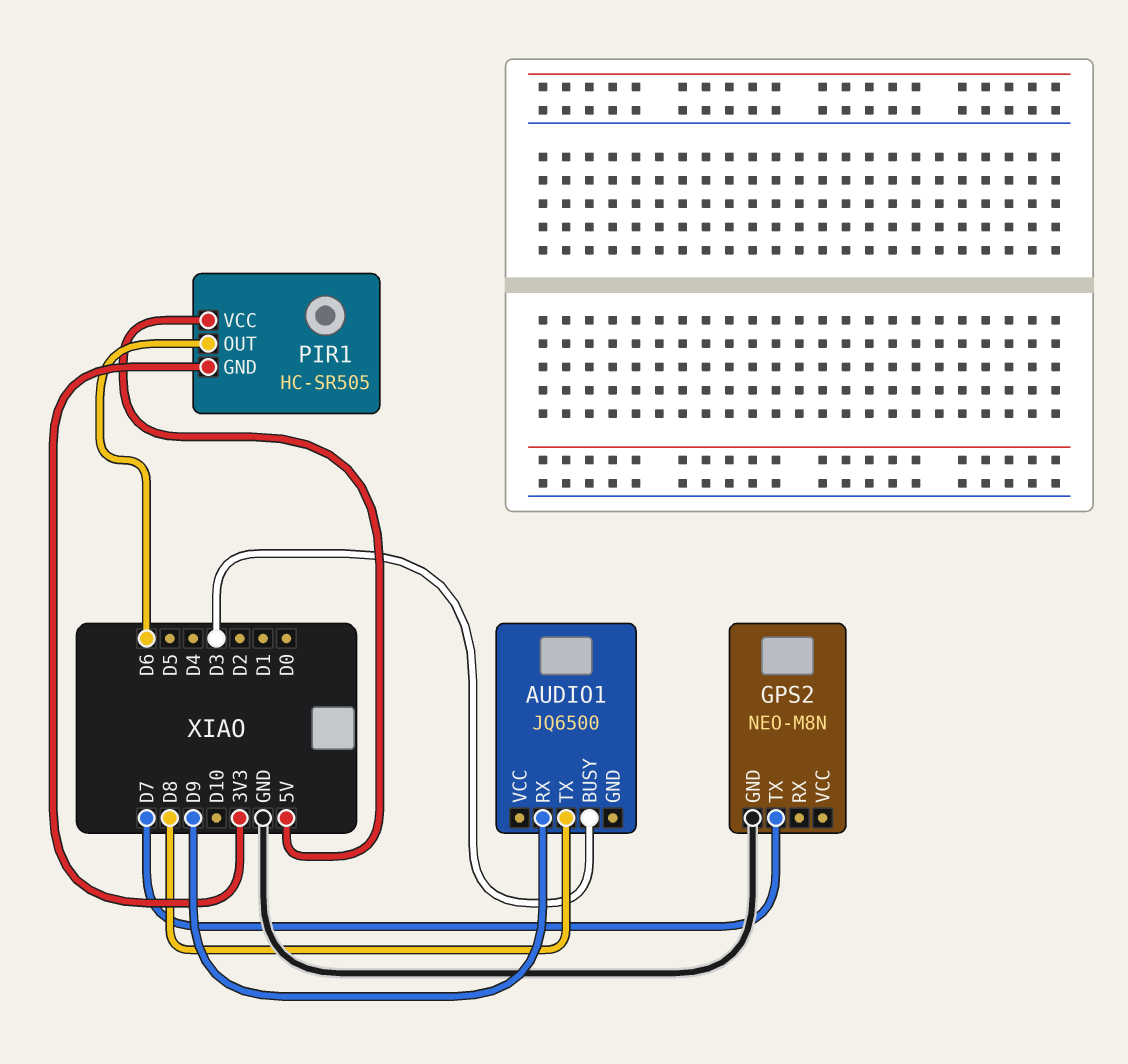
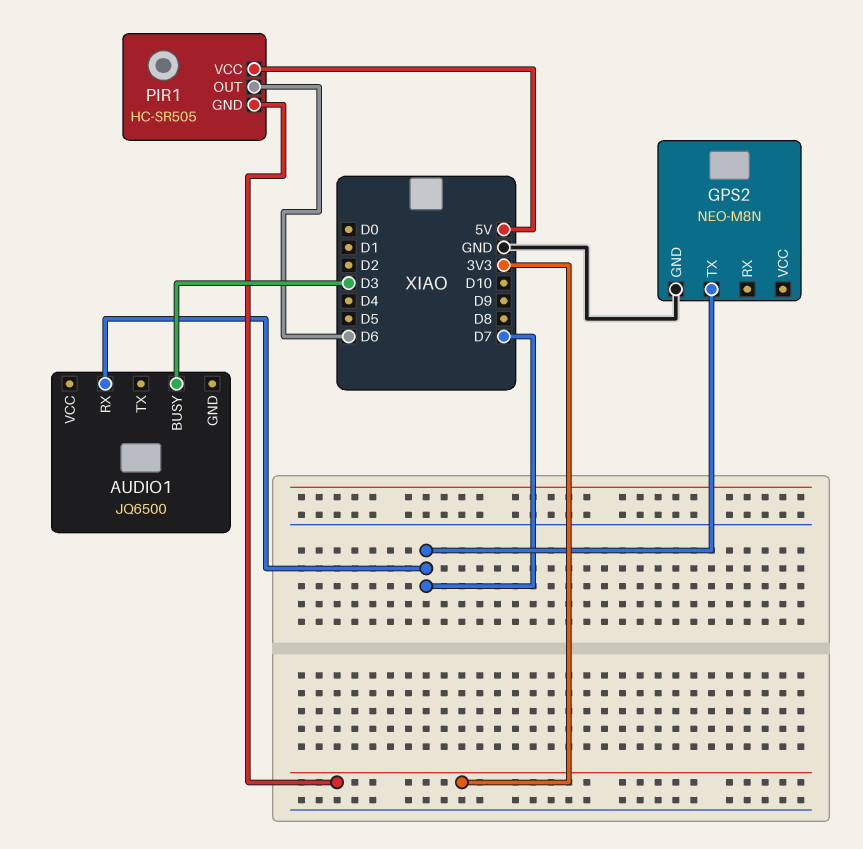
AUDIO1 pin RX: D9 -> D7
AUDIO1 pin TX: D8 -> none

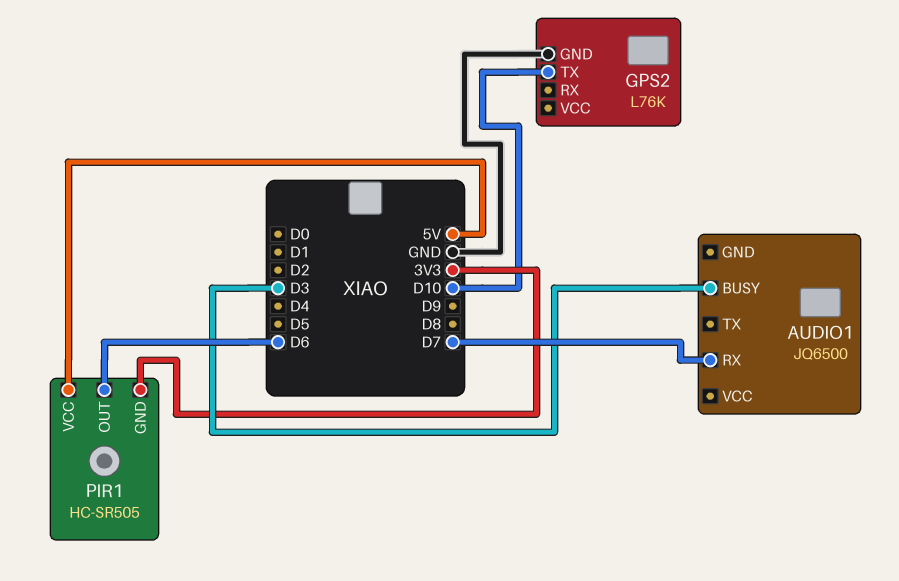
GPS2: NEO-M8N -> L76K
GPS2 pin TX: D7 -> D10

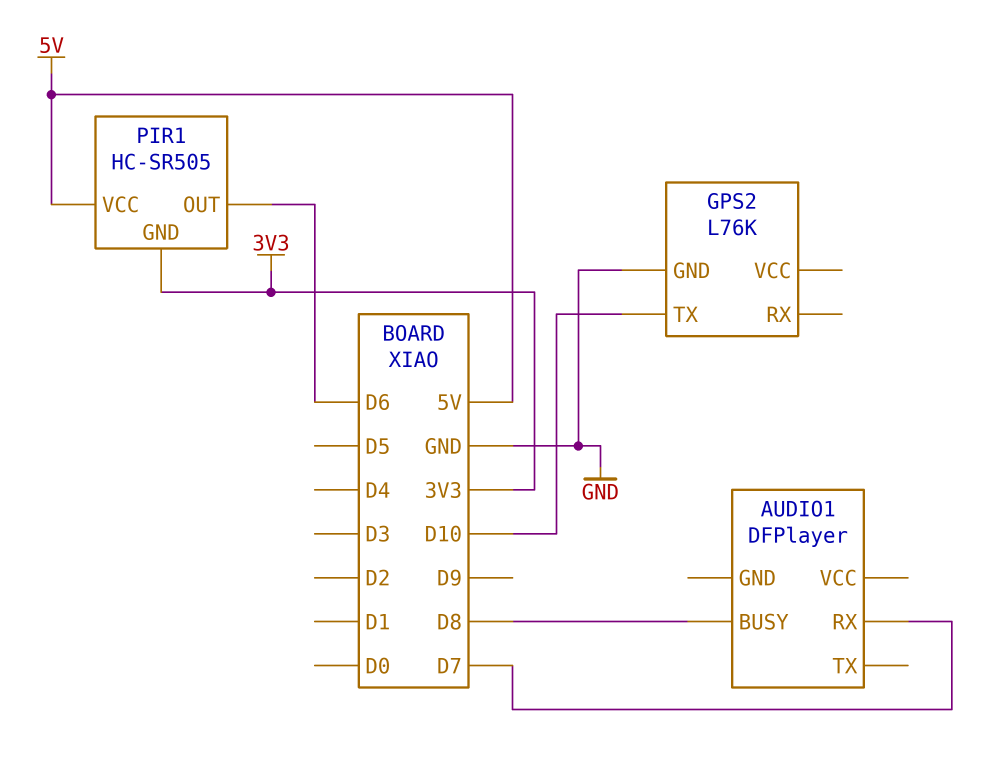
AUDIO1: JQ6500 -> DFPlayer
AUDIO1 pin BUSY: D3 -> D8

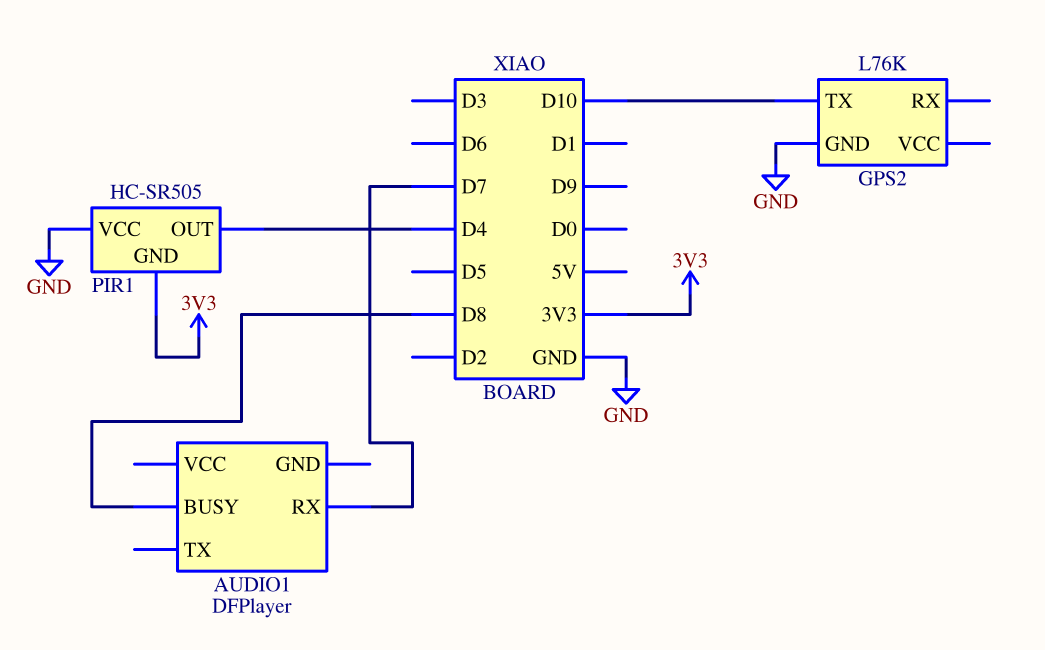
PIR1 pin OUT: D6 -> D4
PIR1 pin VCC: 5V -> GND

